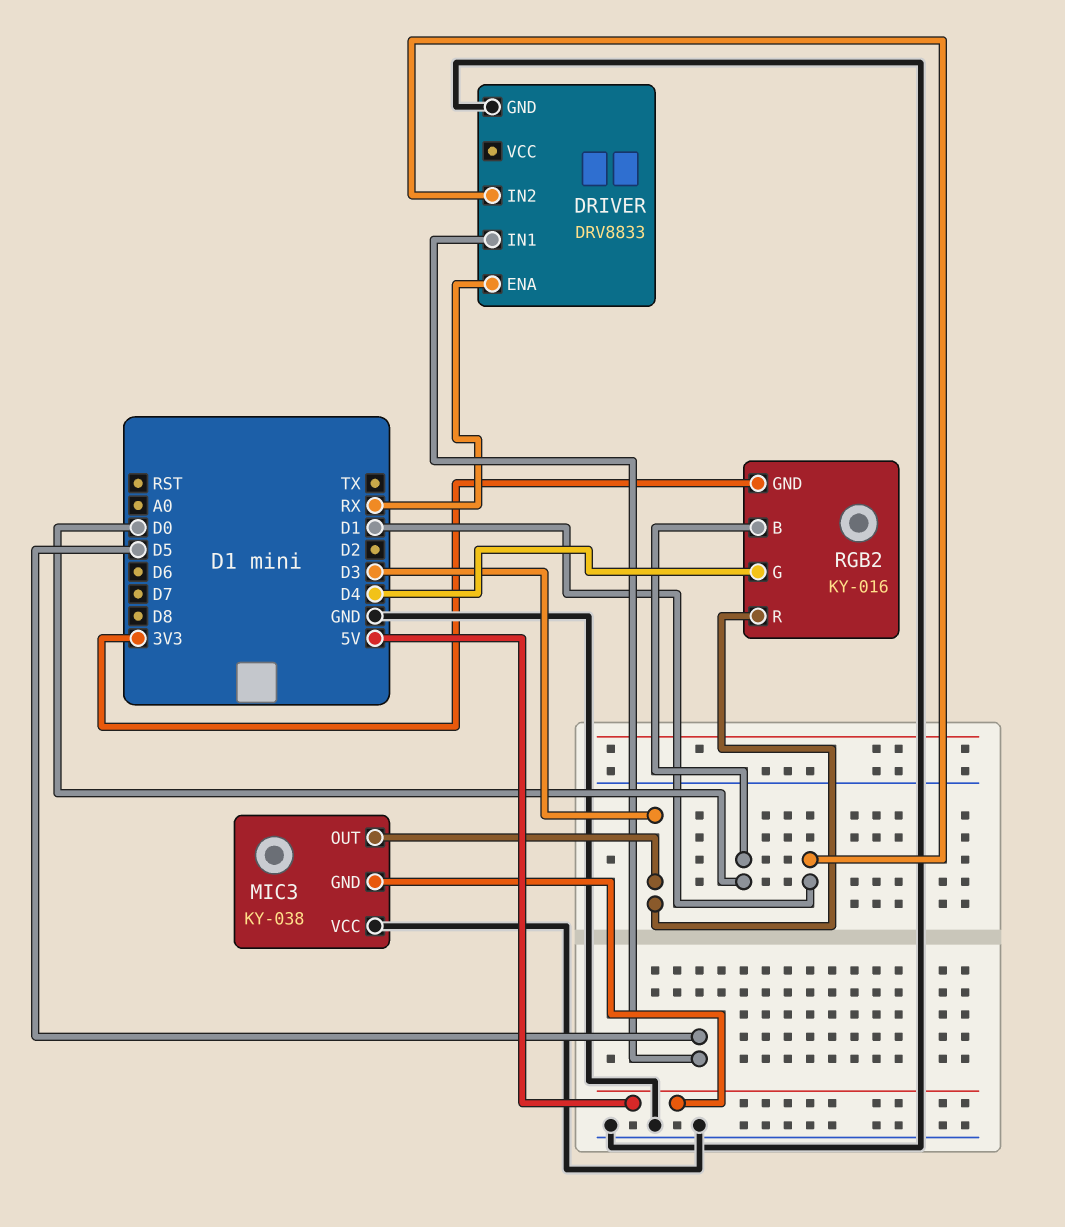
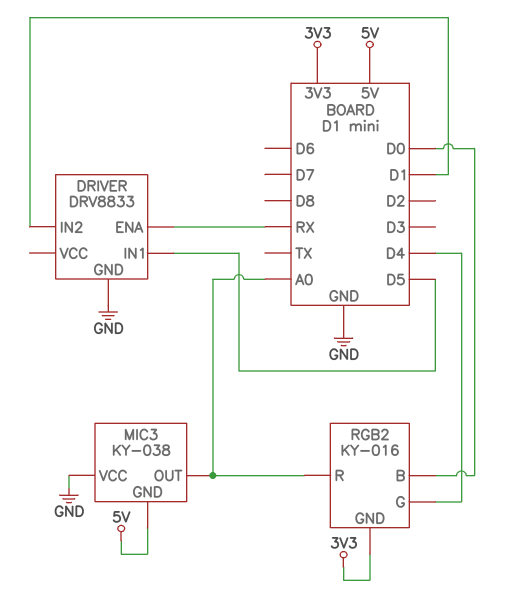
MIC3 pin OUT: D3 -> A0
RGB2 pin R: D3 -> A0

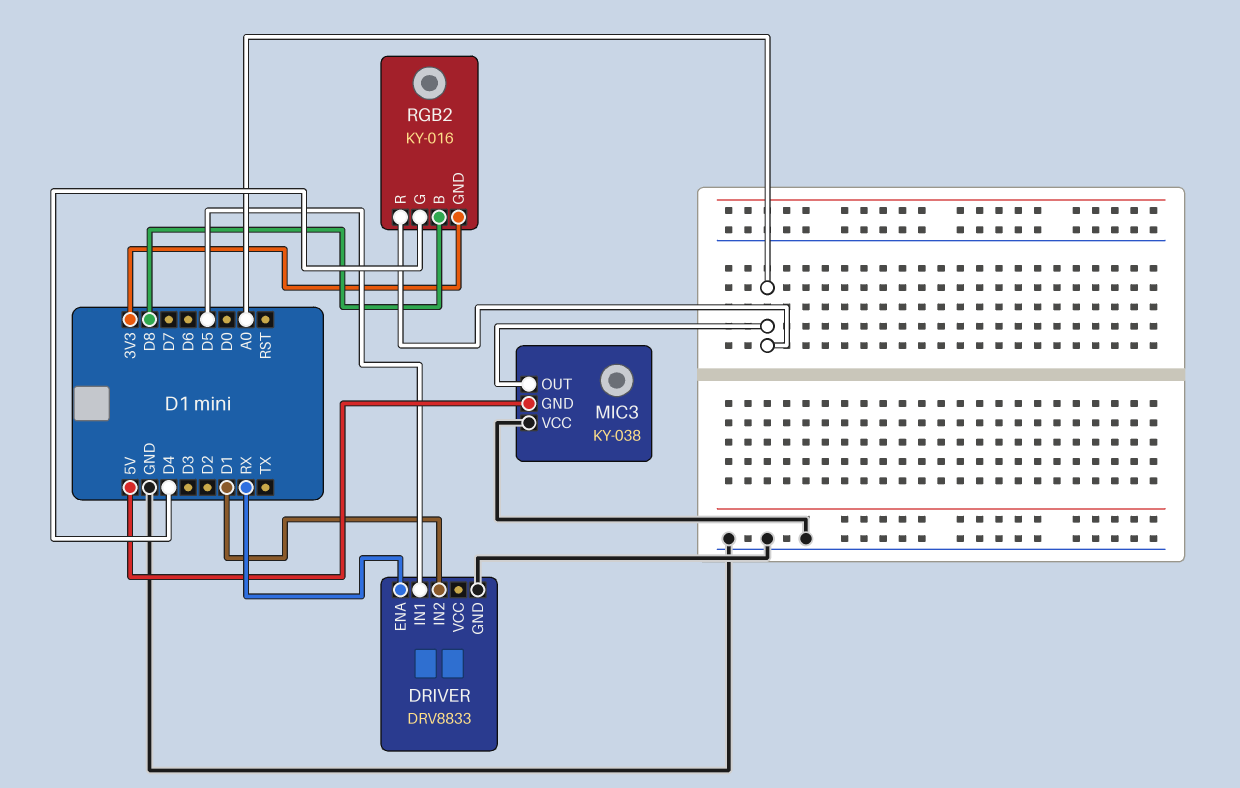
RGB2 pin B: D0 -> D8

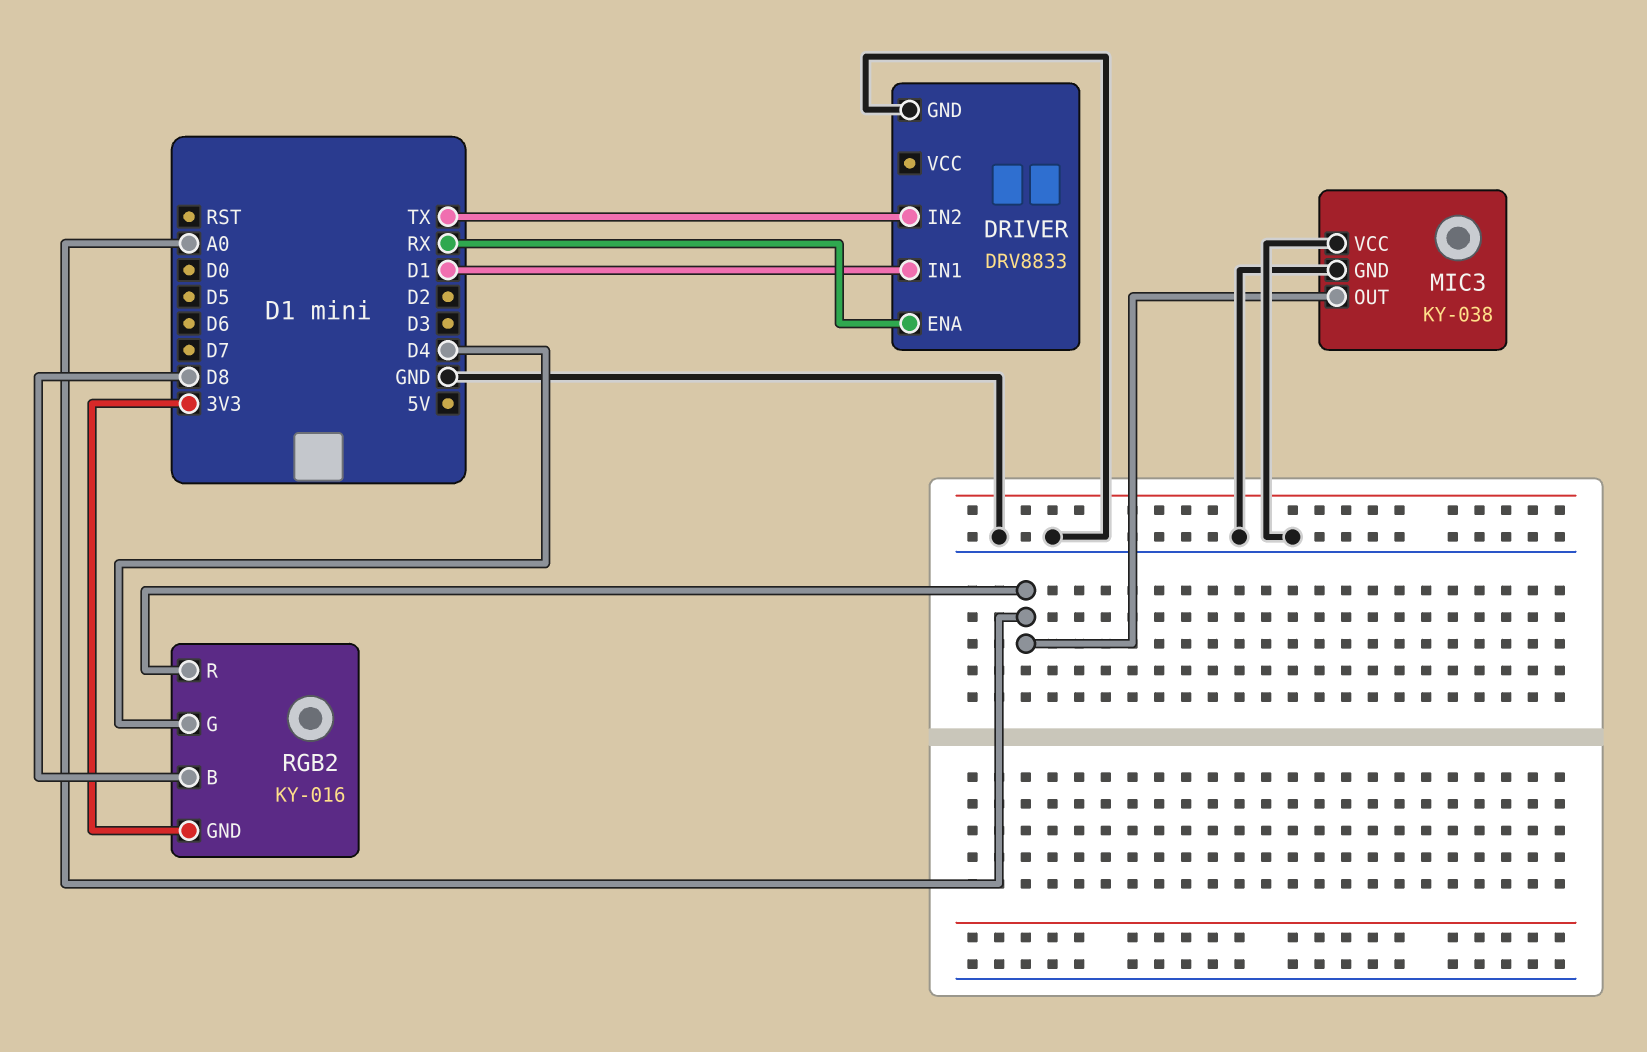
DRIVER pin IN1: D5 -> D1
DRIVER pin IN2: D1 -> TX
MIC3 pin GND: 5V -> GND

